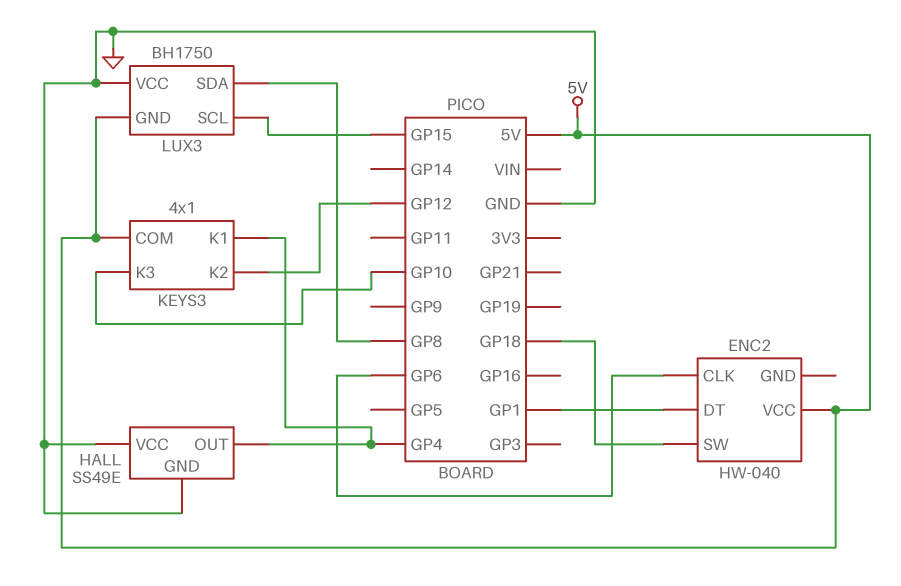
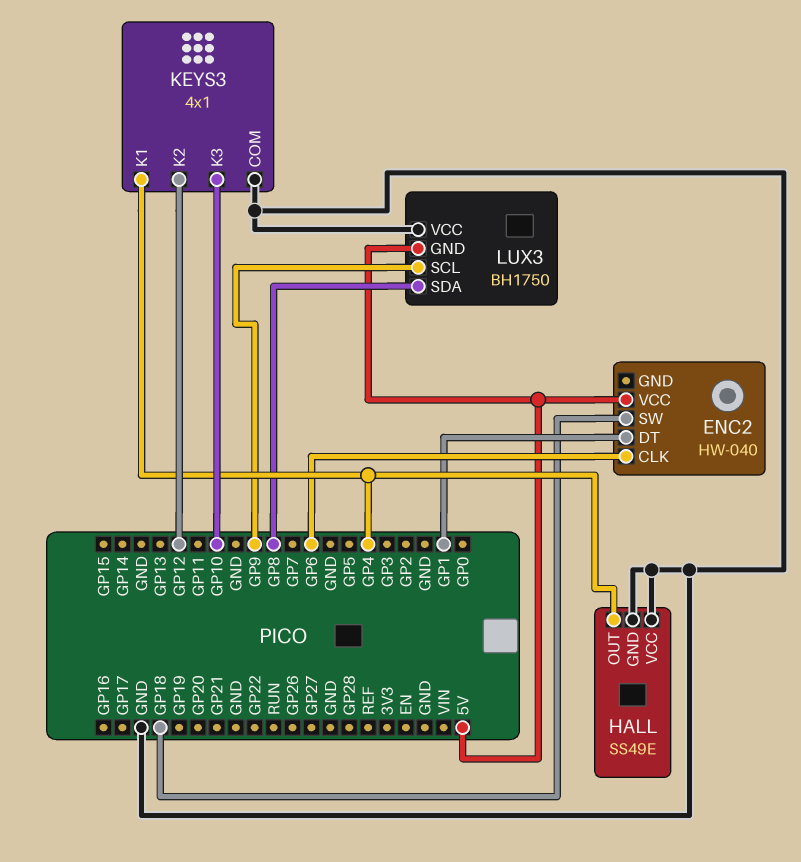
KEYS3 pin COM: 5V -> GND
LUX3 pin SCL: GP15 -> GP9

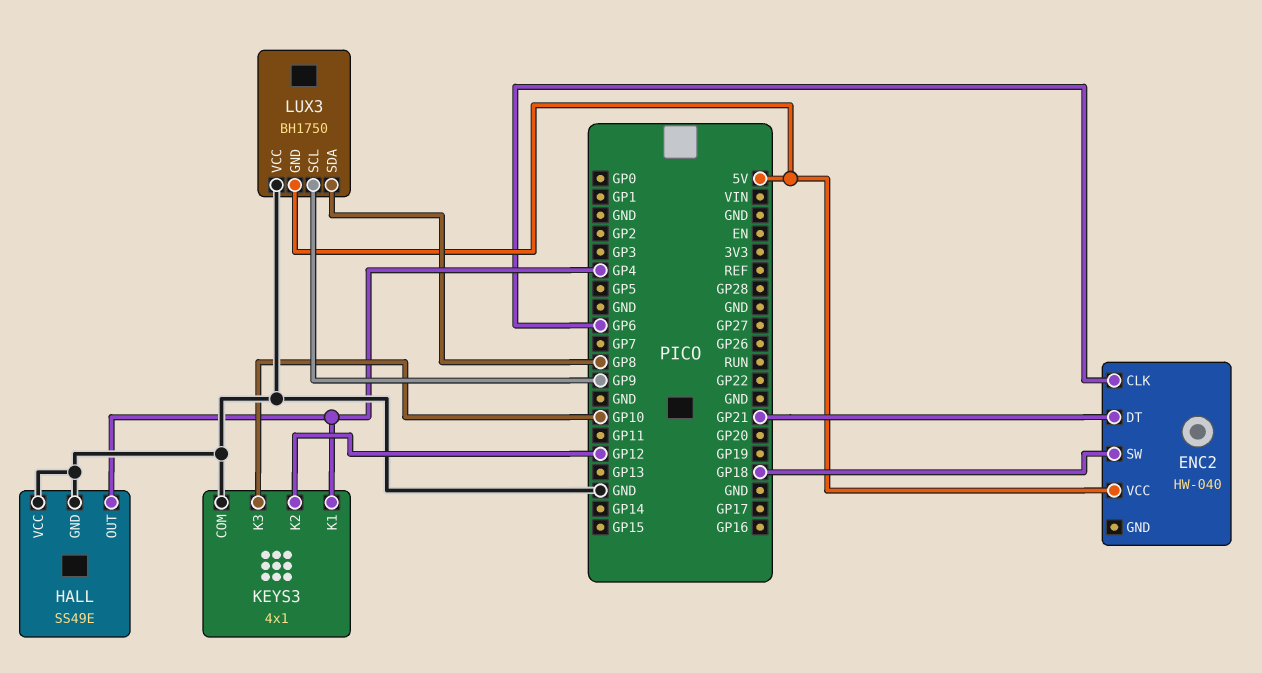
ENC2 pin DT: GP1 -> GP21

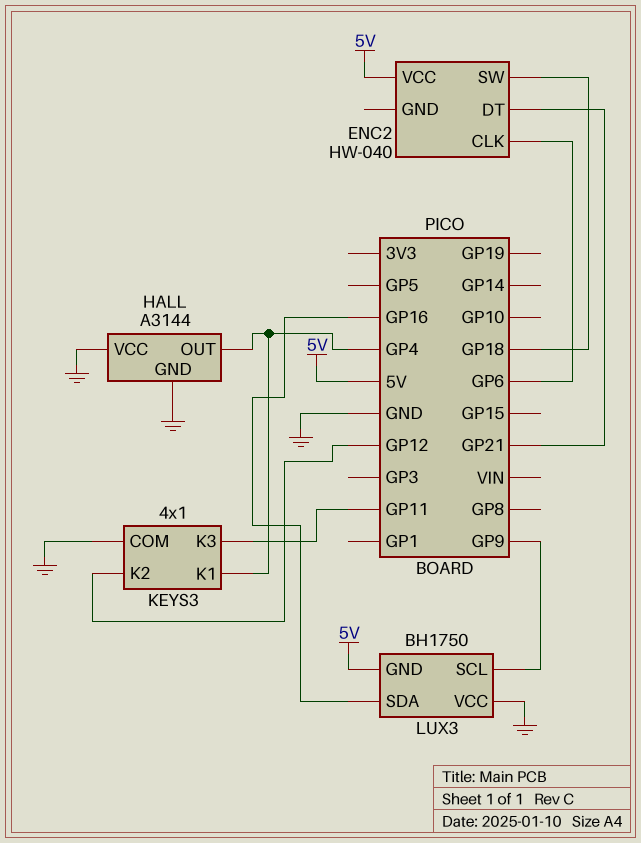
HALL: SS49E -> A3144
KEYS3 pin K3: GP10 -> GP11
LUX3 pin SDA: GP8 -> GP16

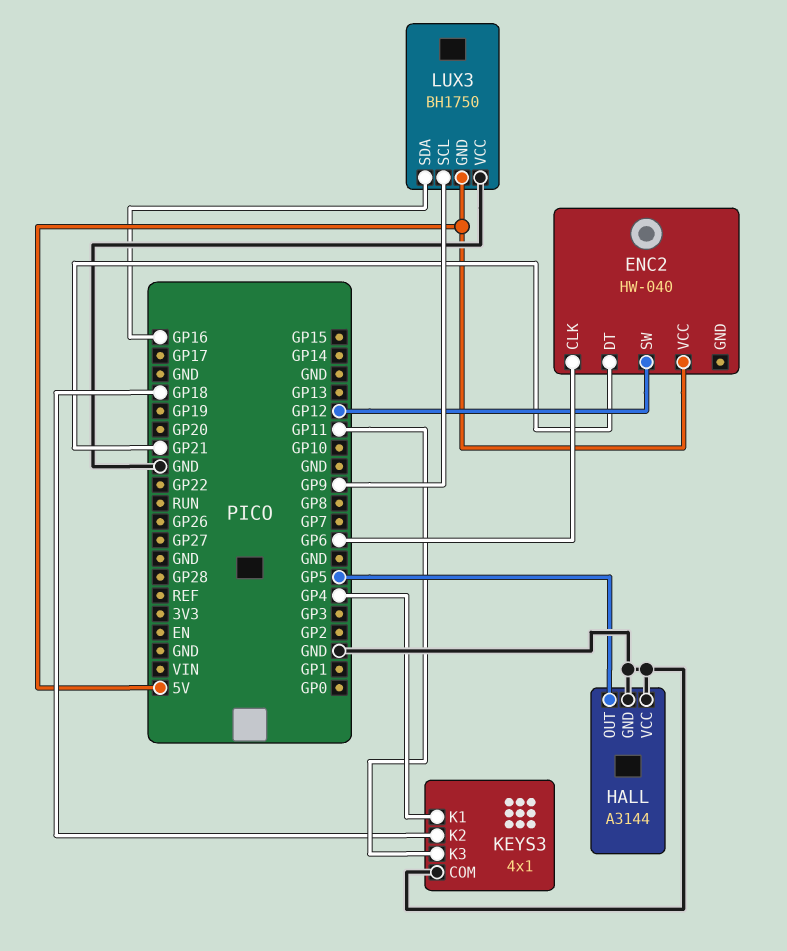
ENC2 pin SW: GP18 -> GP12
HALL pin OUT: GP4 -> GP5
KEYS3 pin K2: GP12 -> GP18

